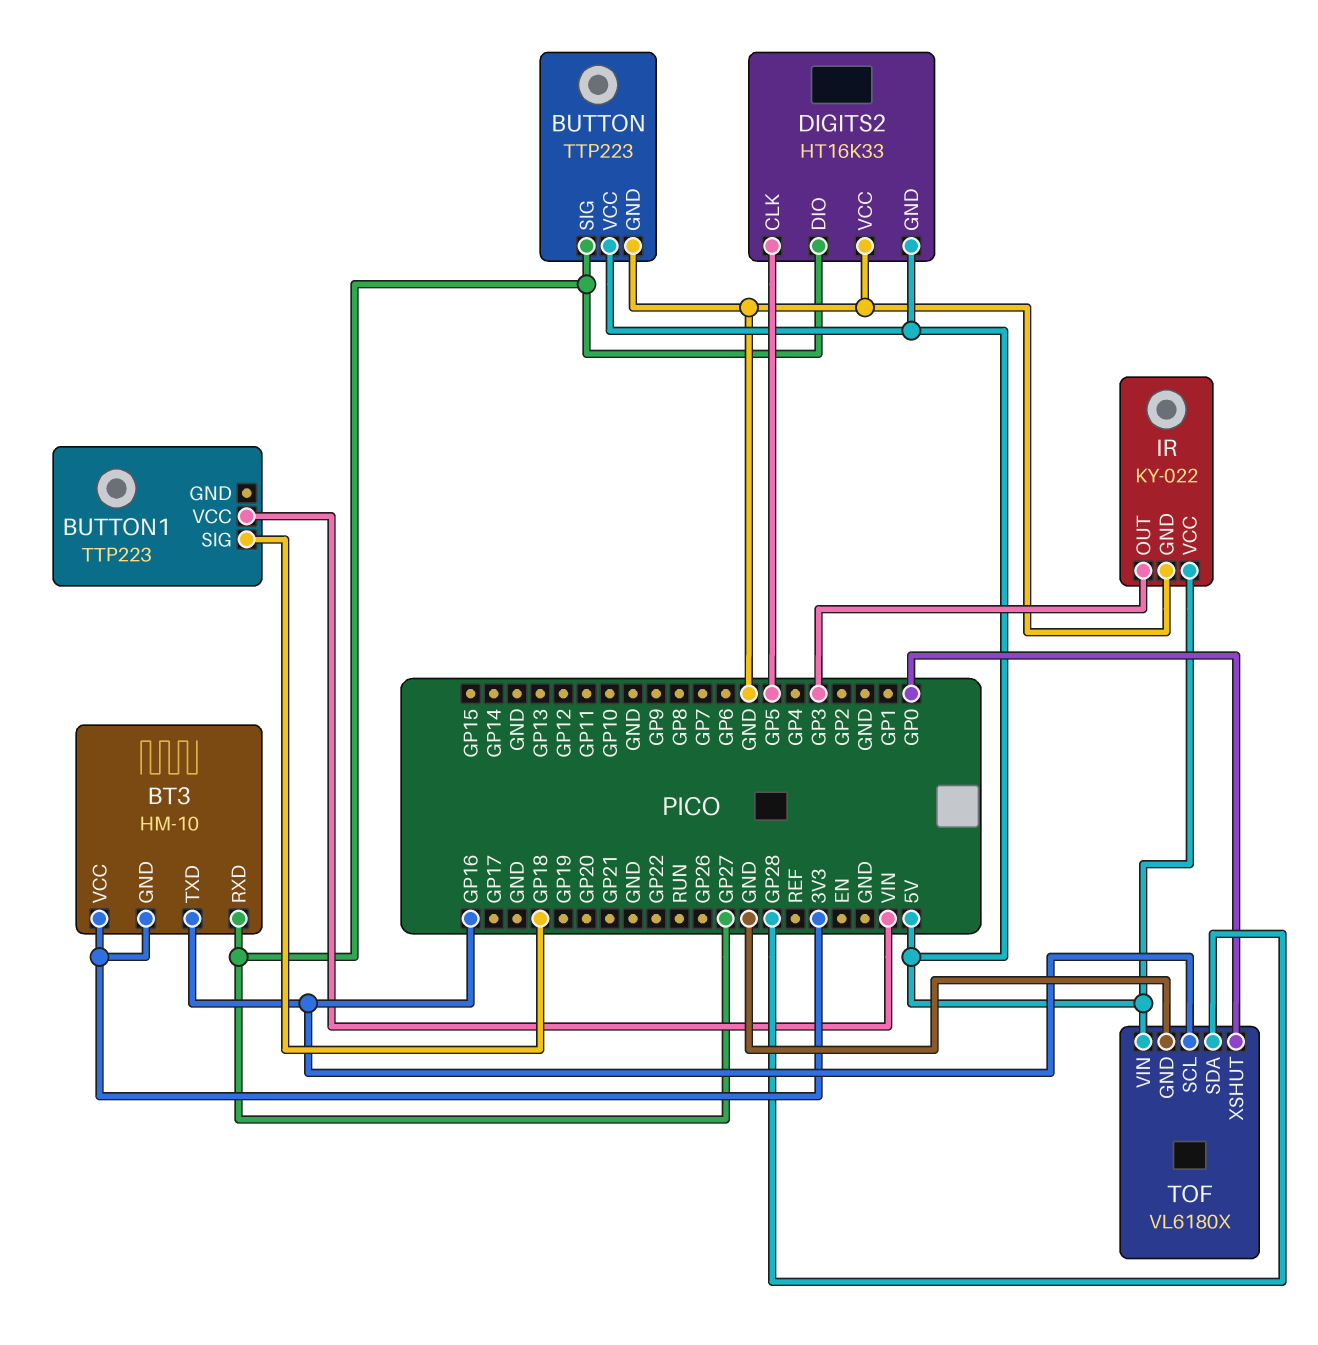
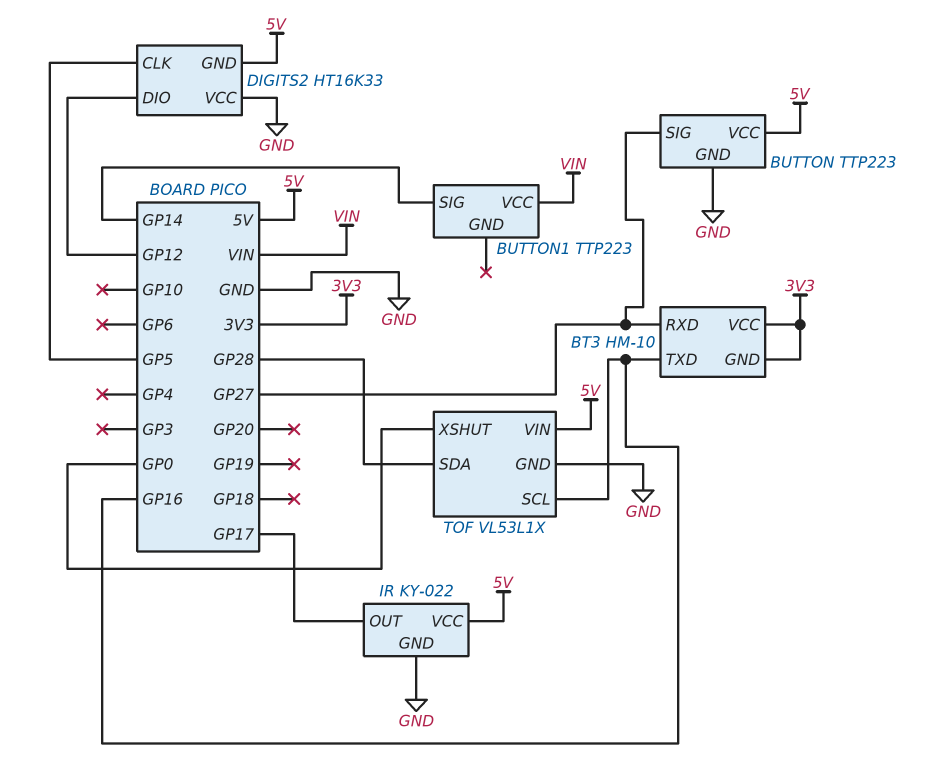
BUTTON1 pin SIG: GP18 -> GP14
DIGITS2 pin DIO: GP27 -> GP12
IR pin OUT: GP3 -> GP17
TOF: VL6180X -> VL53L1X

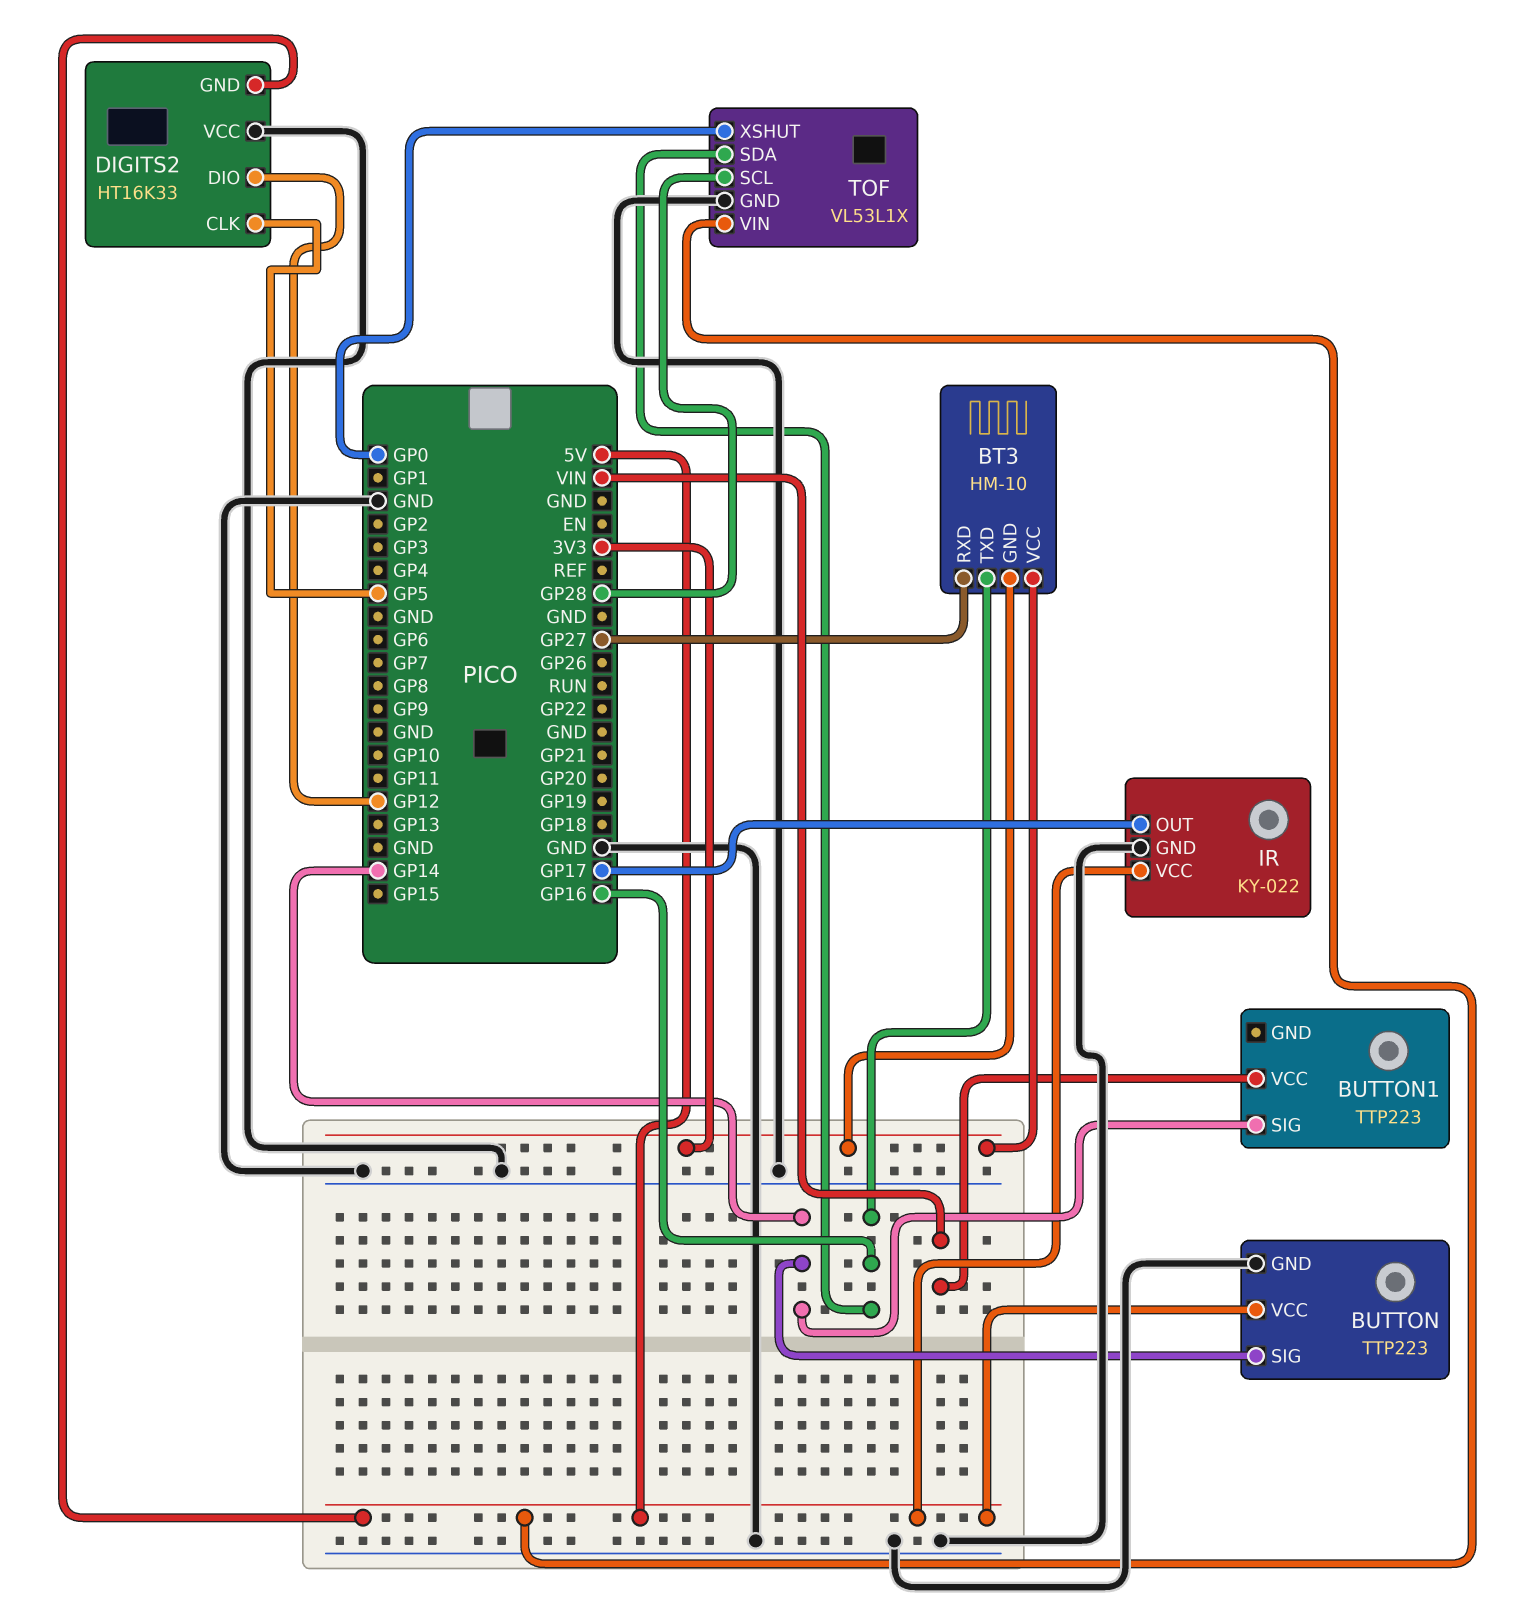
BUTTON pin SIG: GP27 -> GP14
TOF pin SCL: GP16 -> GP28
TOF pin SDA: GP28 -> GP16

